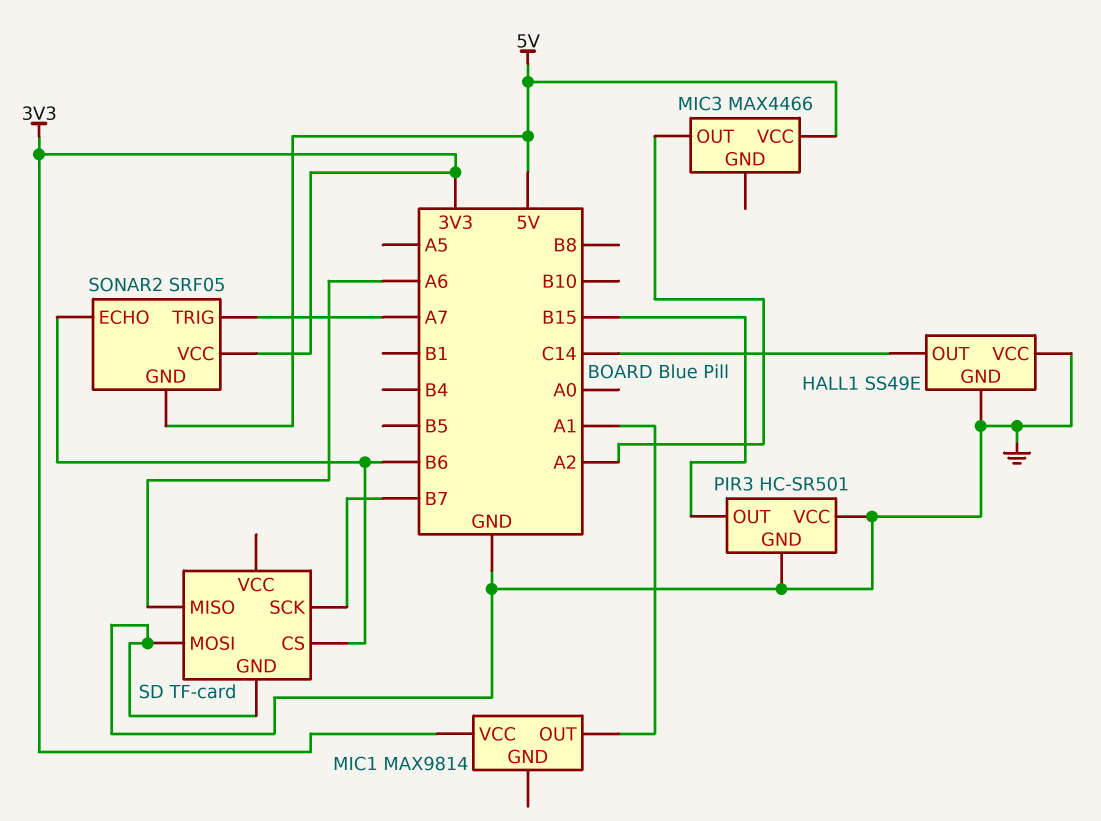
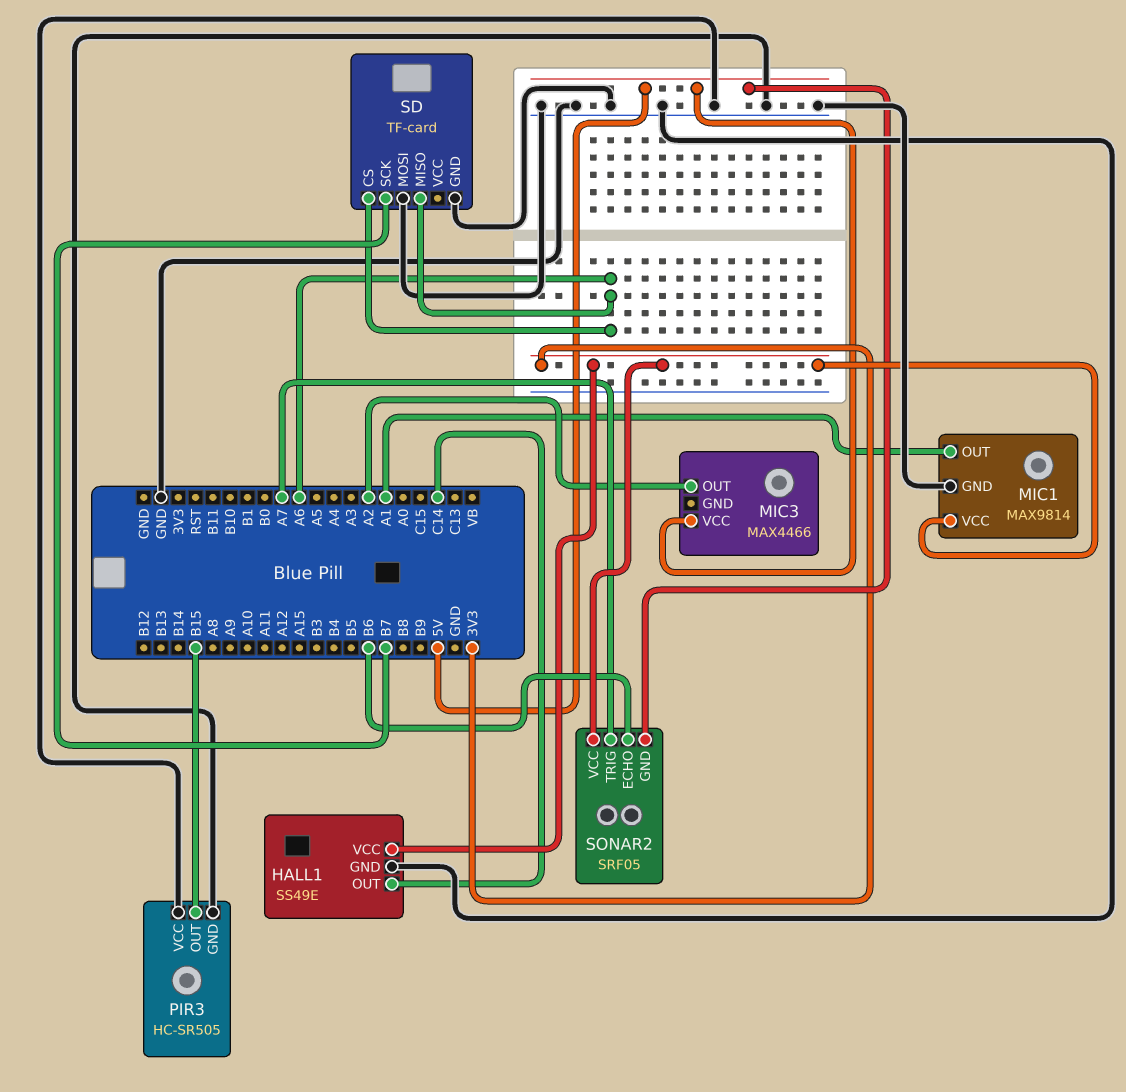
HALL1 pin VCC: GND -> 3V3
MIC1 pin GND: none -> GND
PIR3: HC-SR501 -> HC-SR505
SD pin CS: B6 -> A6

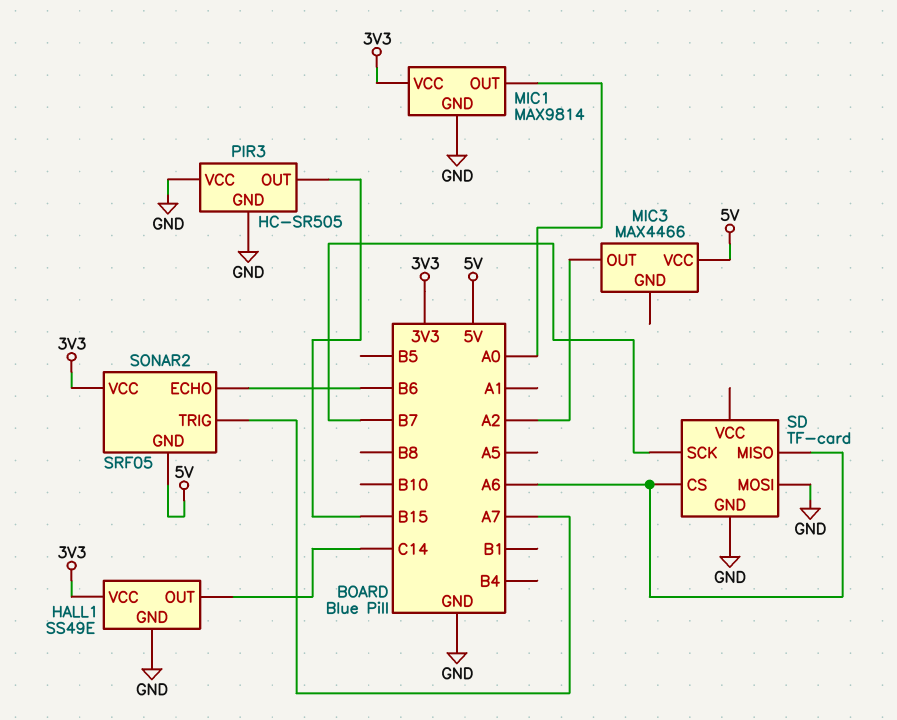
MIC1 pin OUT: A1 -> A0

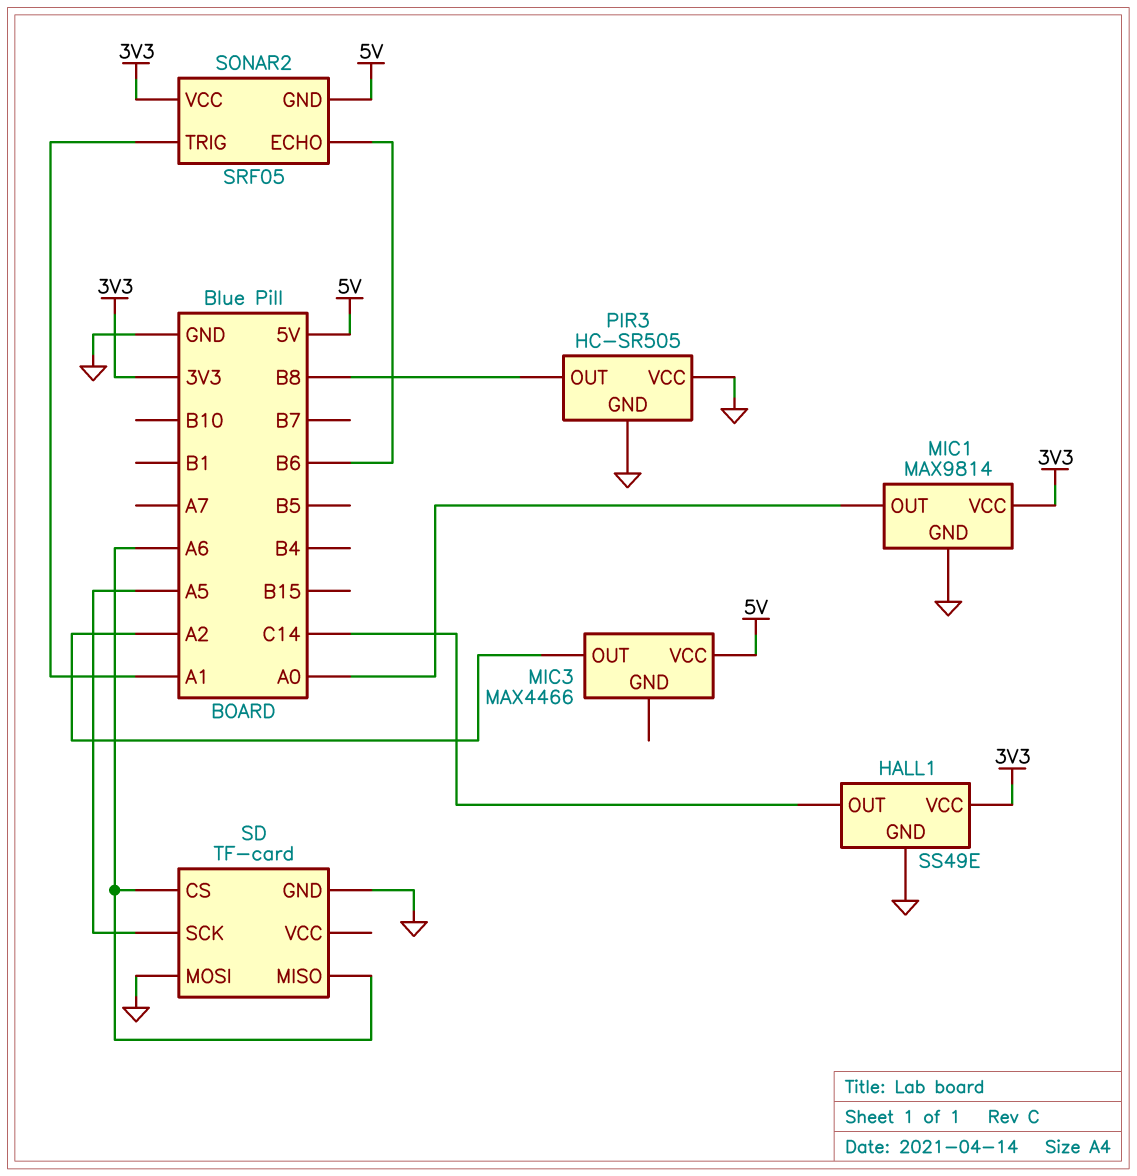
PIR3 pin OUT: B15 -> B8
SD pin SCK: B7 -> A5
SONAR2 pin TRIG: A7 -> A1

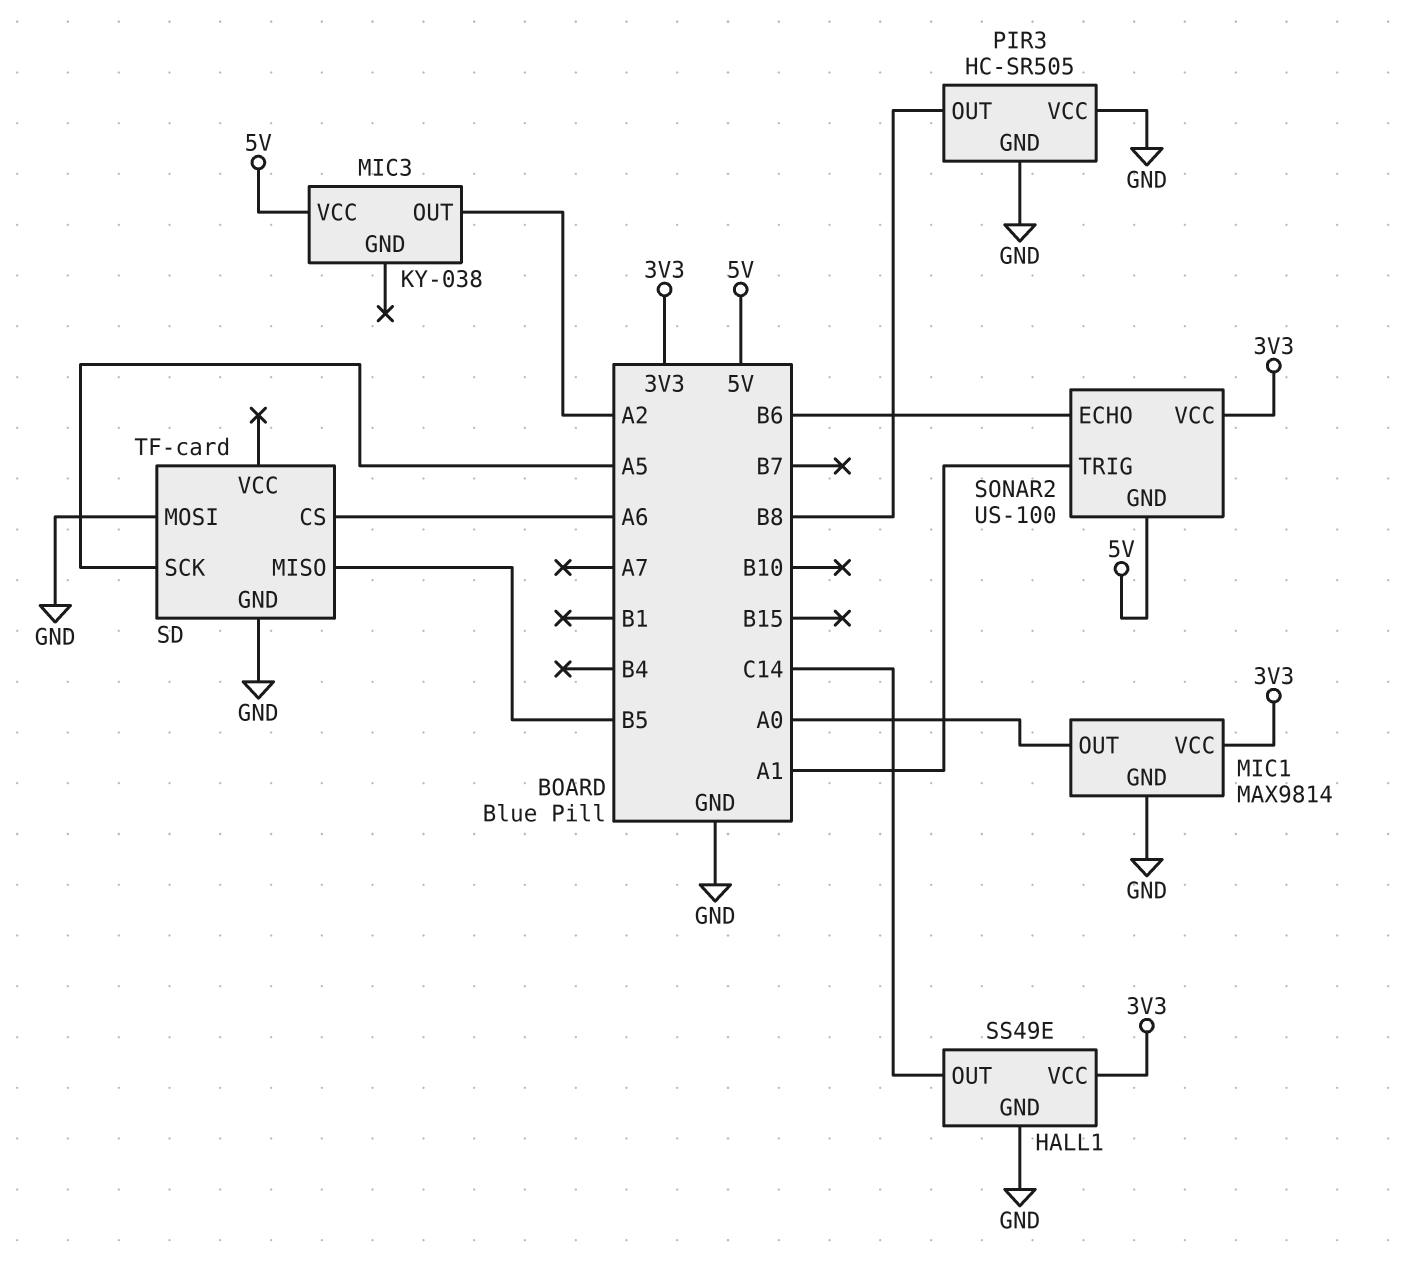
MIC3: MAX4466 -> KY-038
SD pin MISO: A6 -> B5
SONAR2: SRF05 -> US-100

